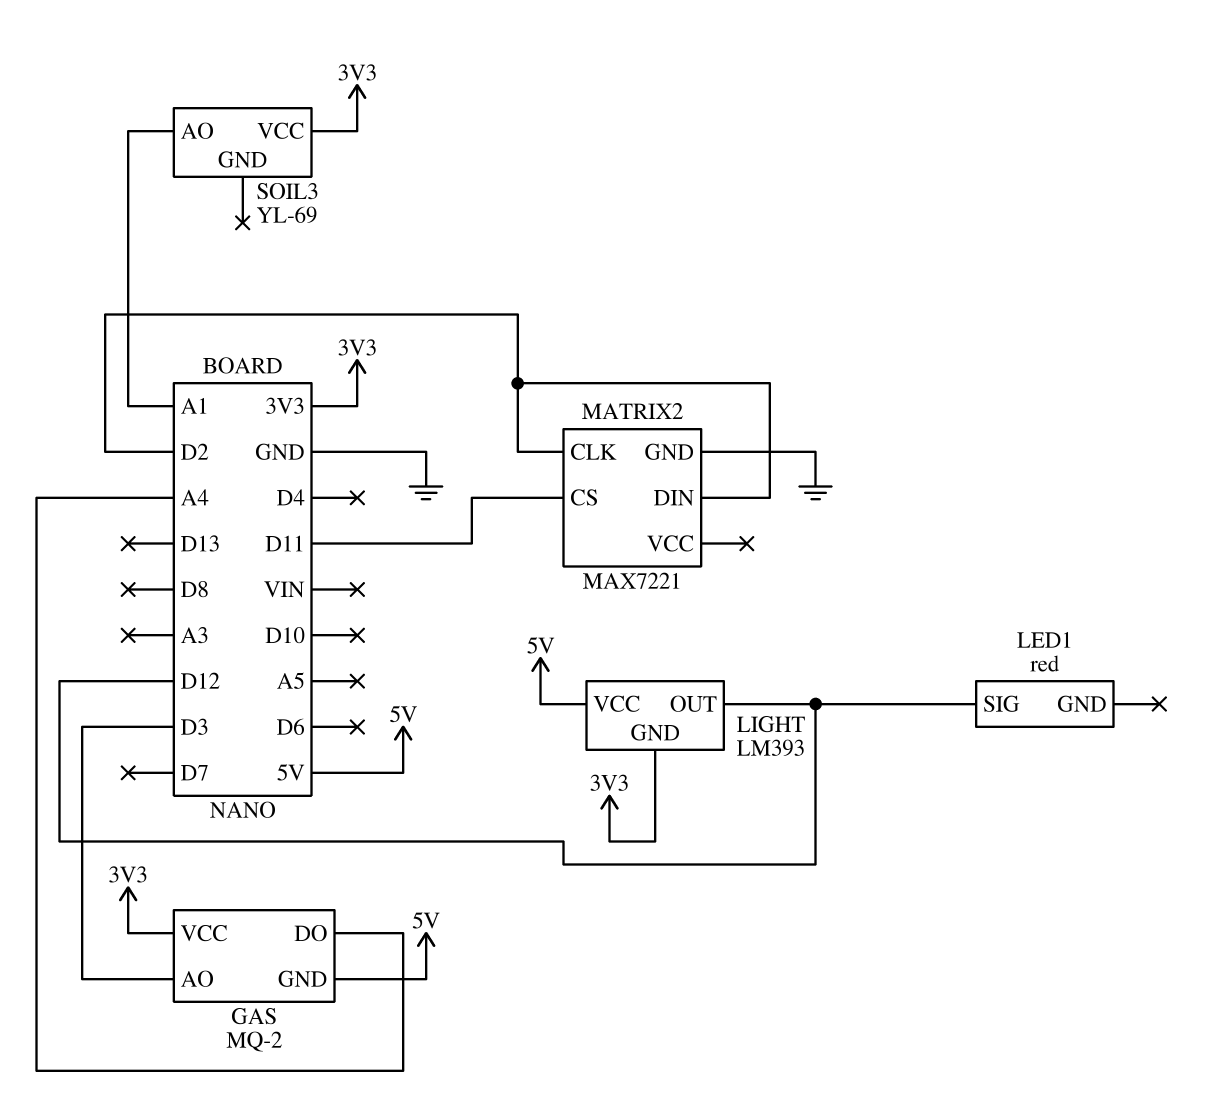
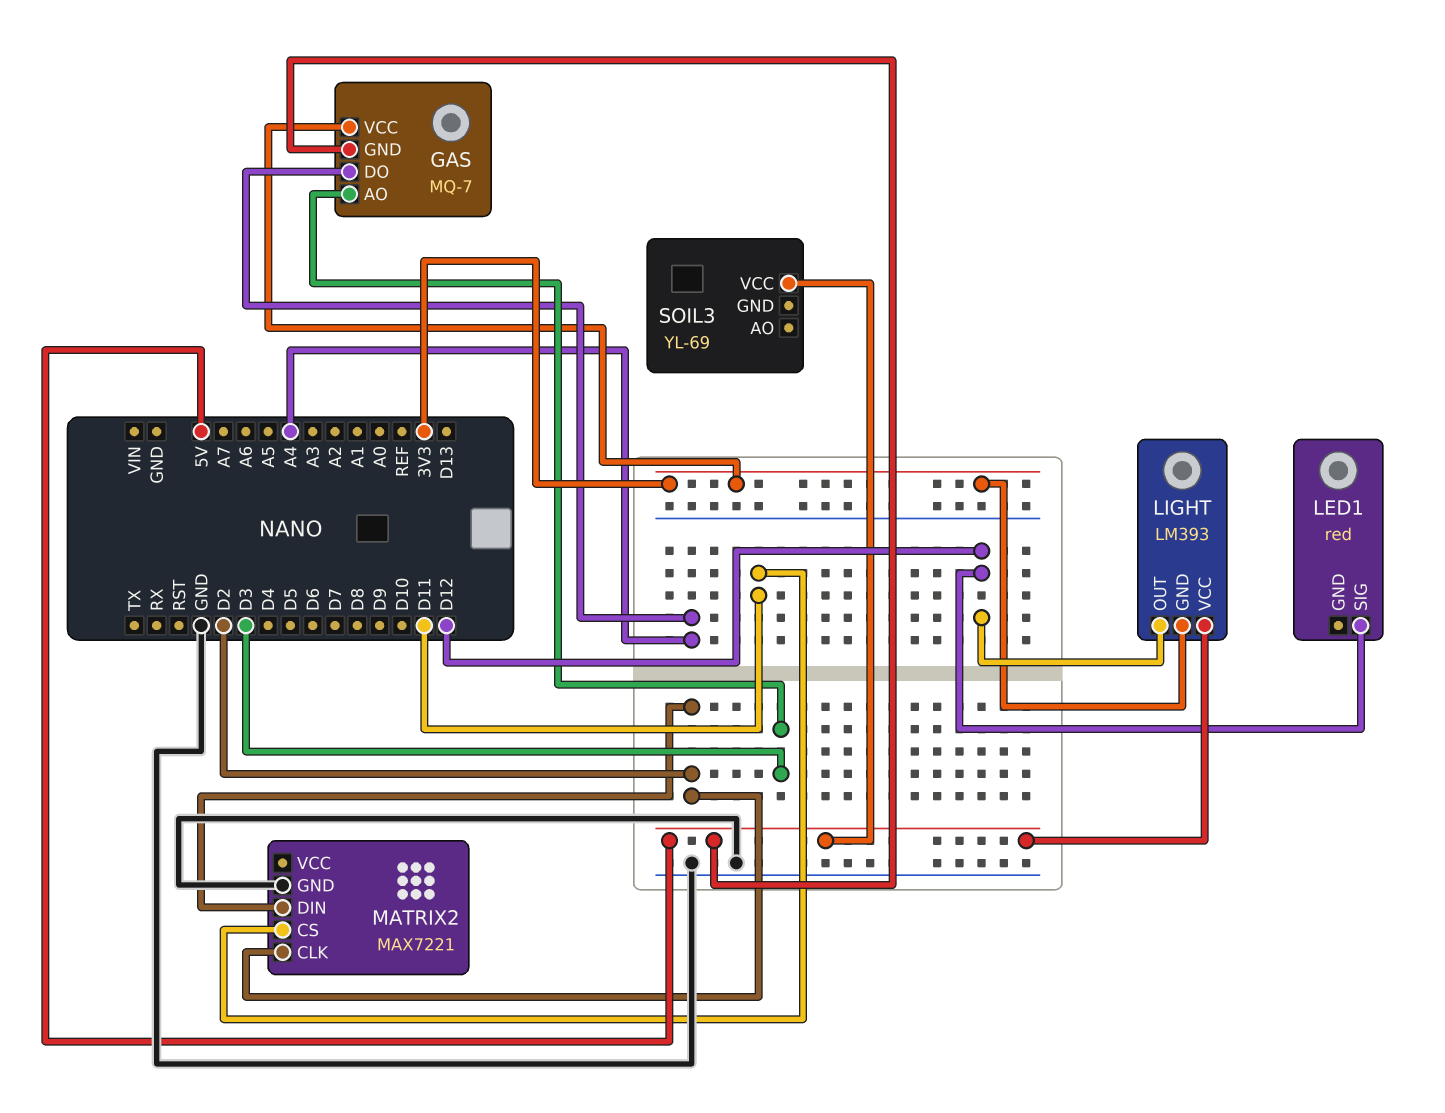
GAS: MQ-2 -> MQ-7
SOIL3 pin AO: A1 -> none
SOIL3 pin VCC: 3V3 -> 5V

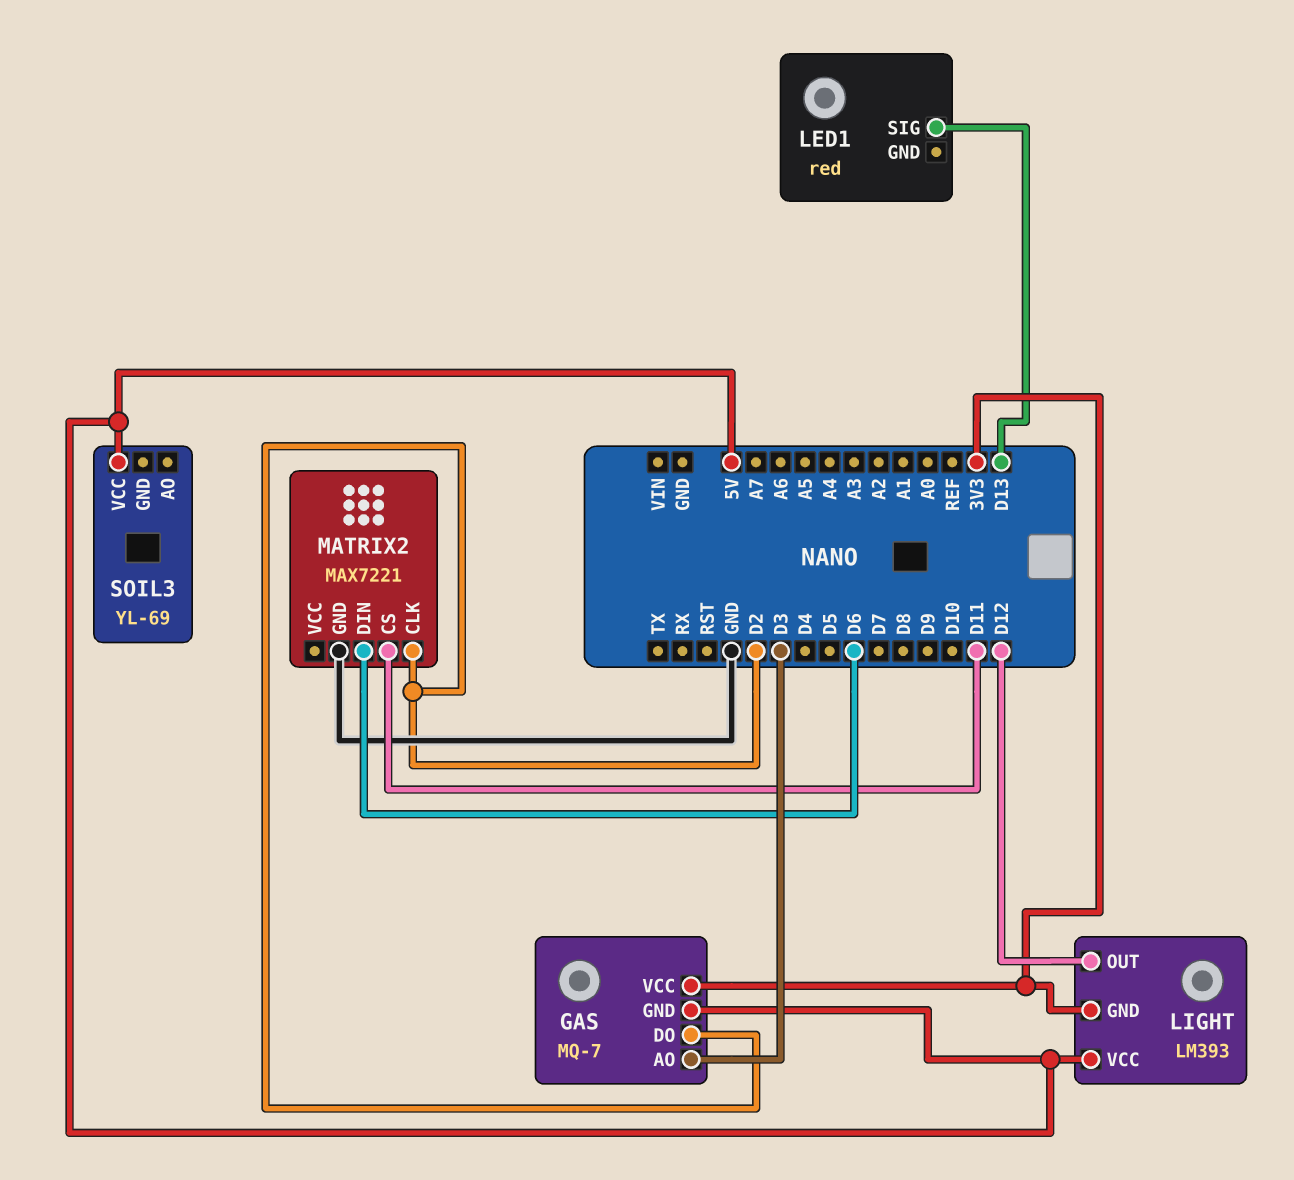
GAS pin DO: A4 -> D2
LED1 pin SIG: D12 -> D13
MATRIX2 pin DIN: D2 -> D6

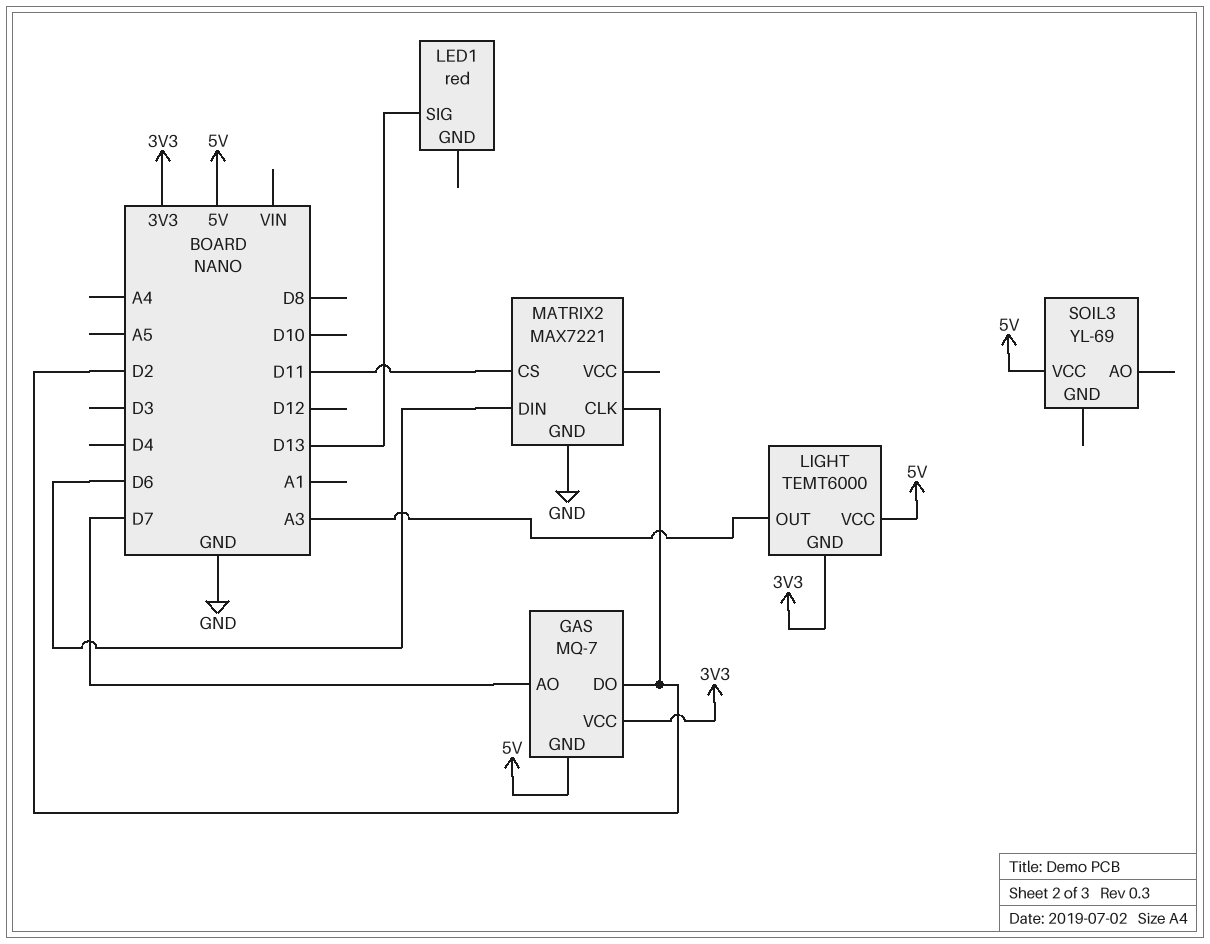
GAS pin AO: D3 -> D7
LIGHT: LM393 -> TEMT6000
LIGHT pin OUT: D12 -> A3

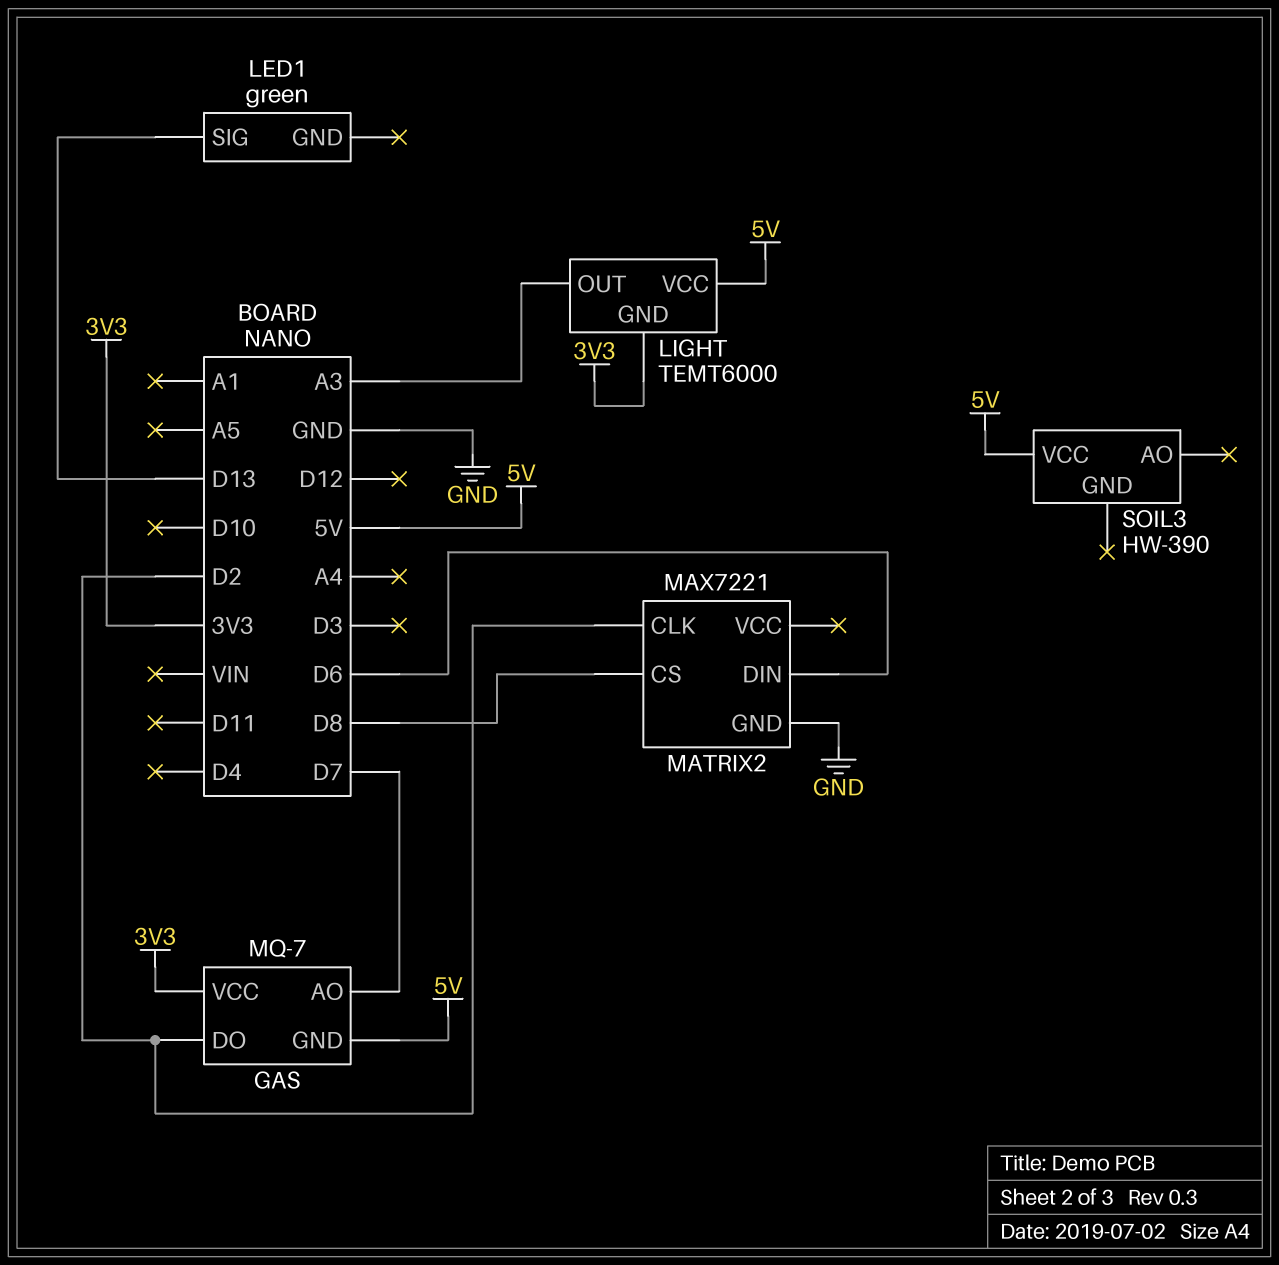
LED1: red -> green
MATRIX2 pin CS: D11 -> D8
SOIL3: YL-69 -> HW-390

